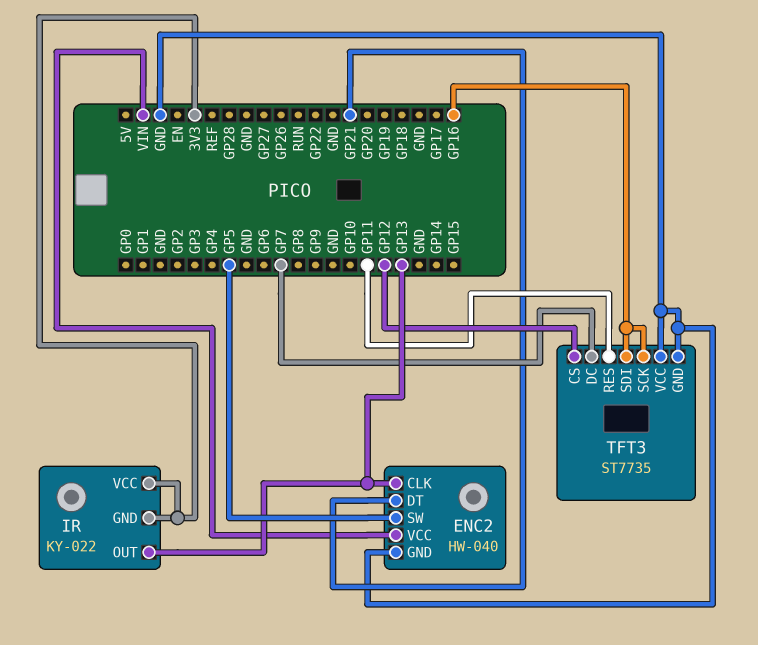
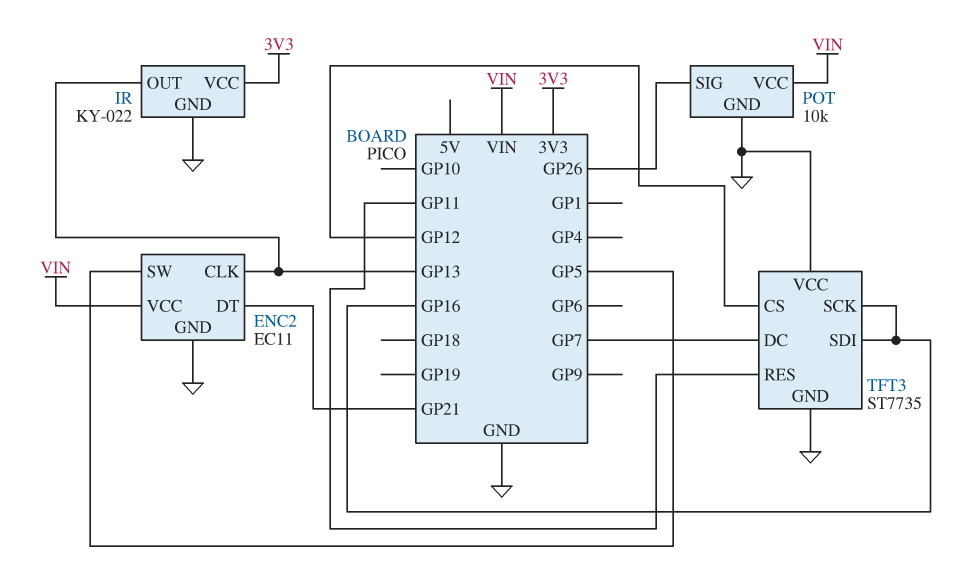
ENC2: HW-040 -> EC11
IR pin GND: 3V3 -> GND
POT: none -> 10k
POT pin GND: none -> GND
POT pin SIG: none -> GP26
POT pin VCC: none -> VIN

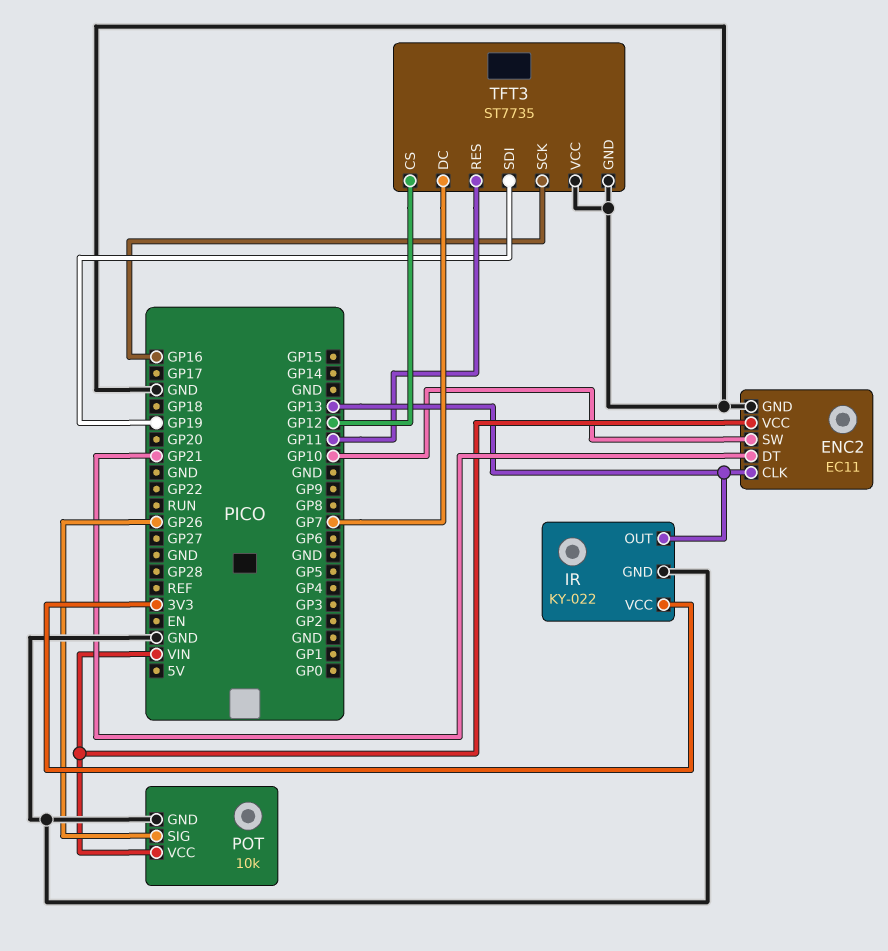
ENC2 pin SW: GP5 -> GP10
TFT3 pin SDI: GP16 -> GP19

